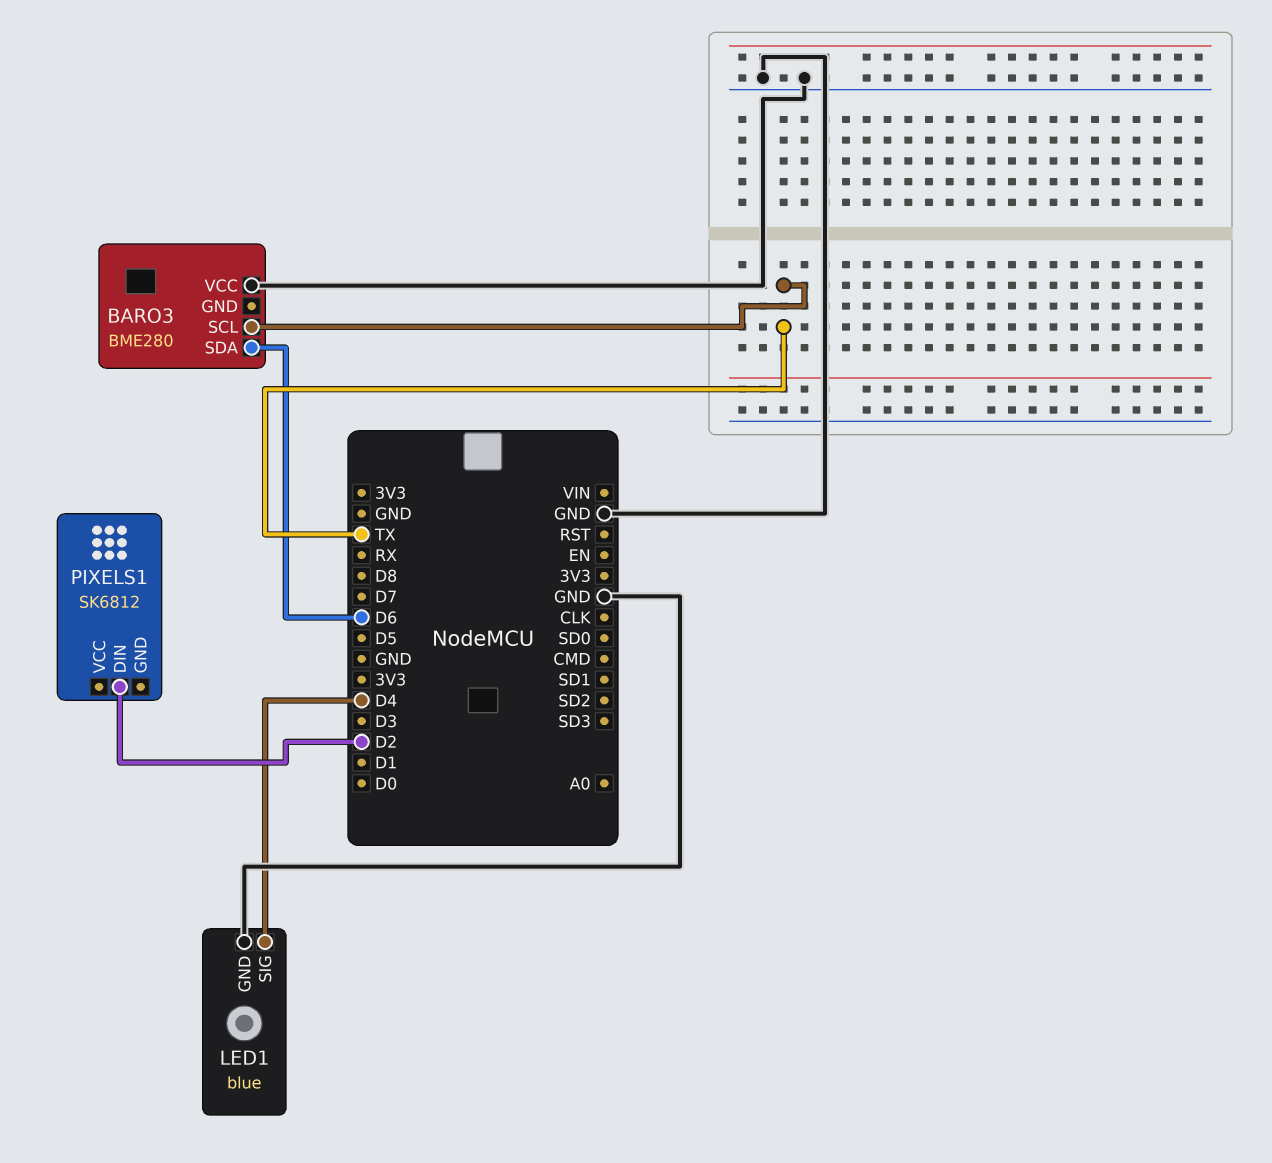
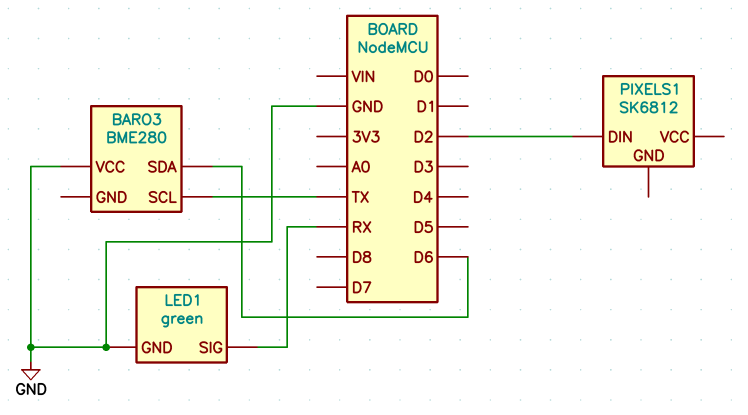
LED1: blue -> green
LED1 pin SIG: D4 -> RX

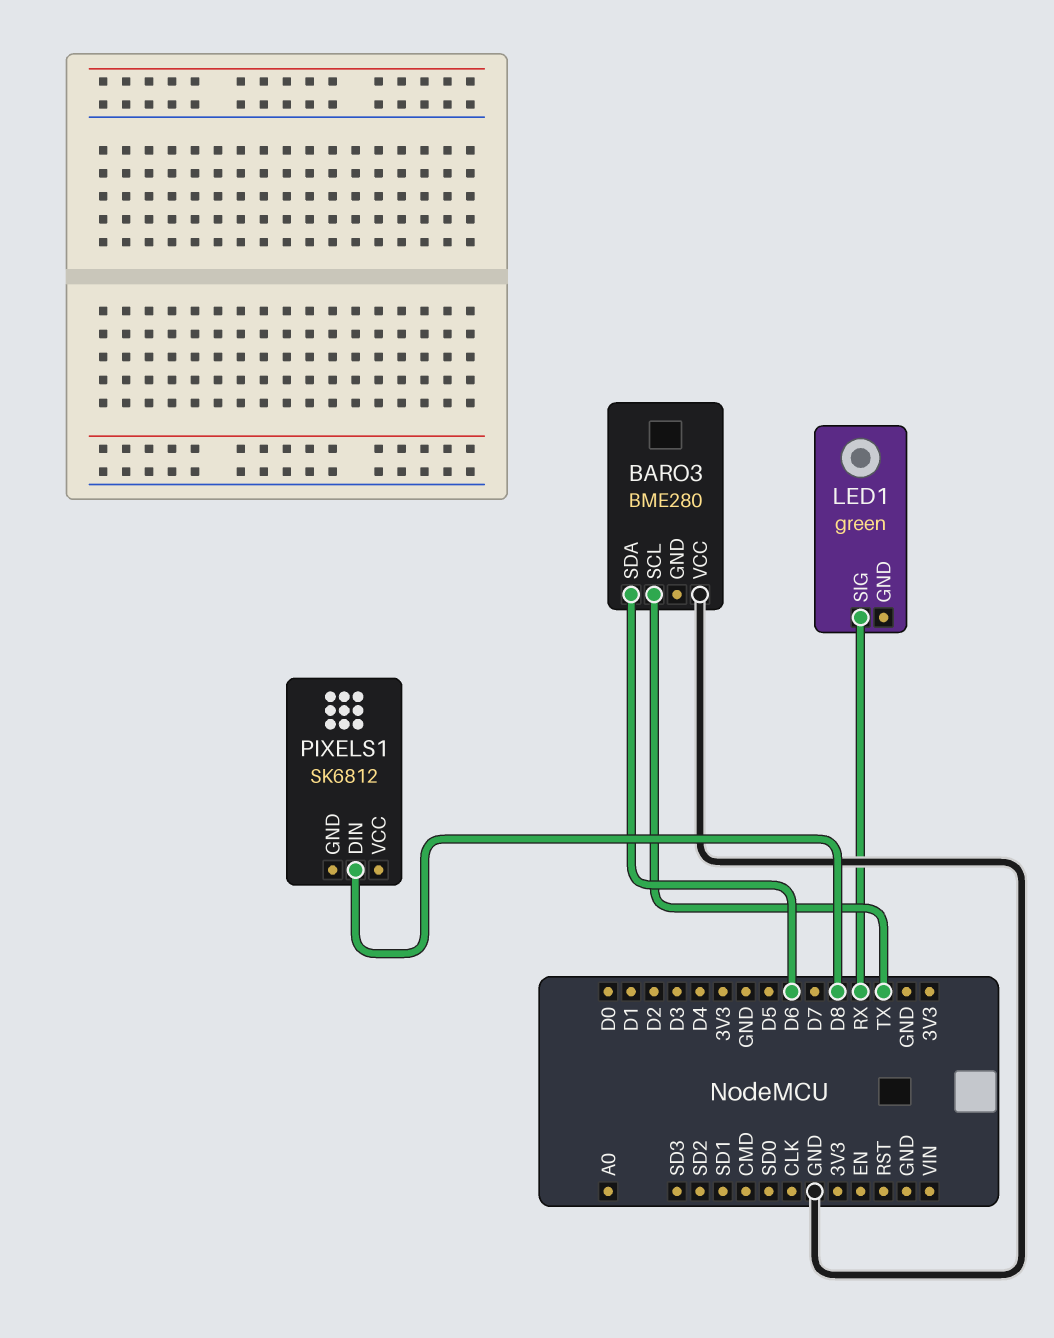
LED1 pin GND: GND -> none
PIXELS1 pin DIN: D2 -> D8

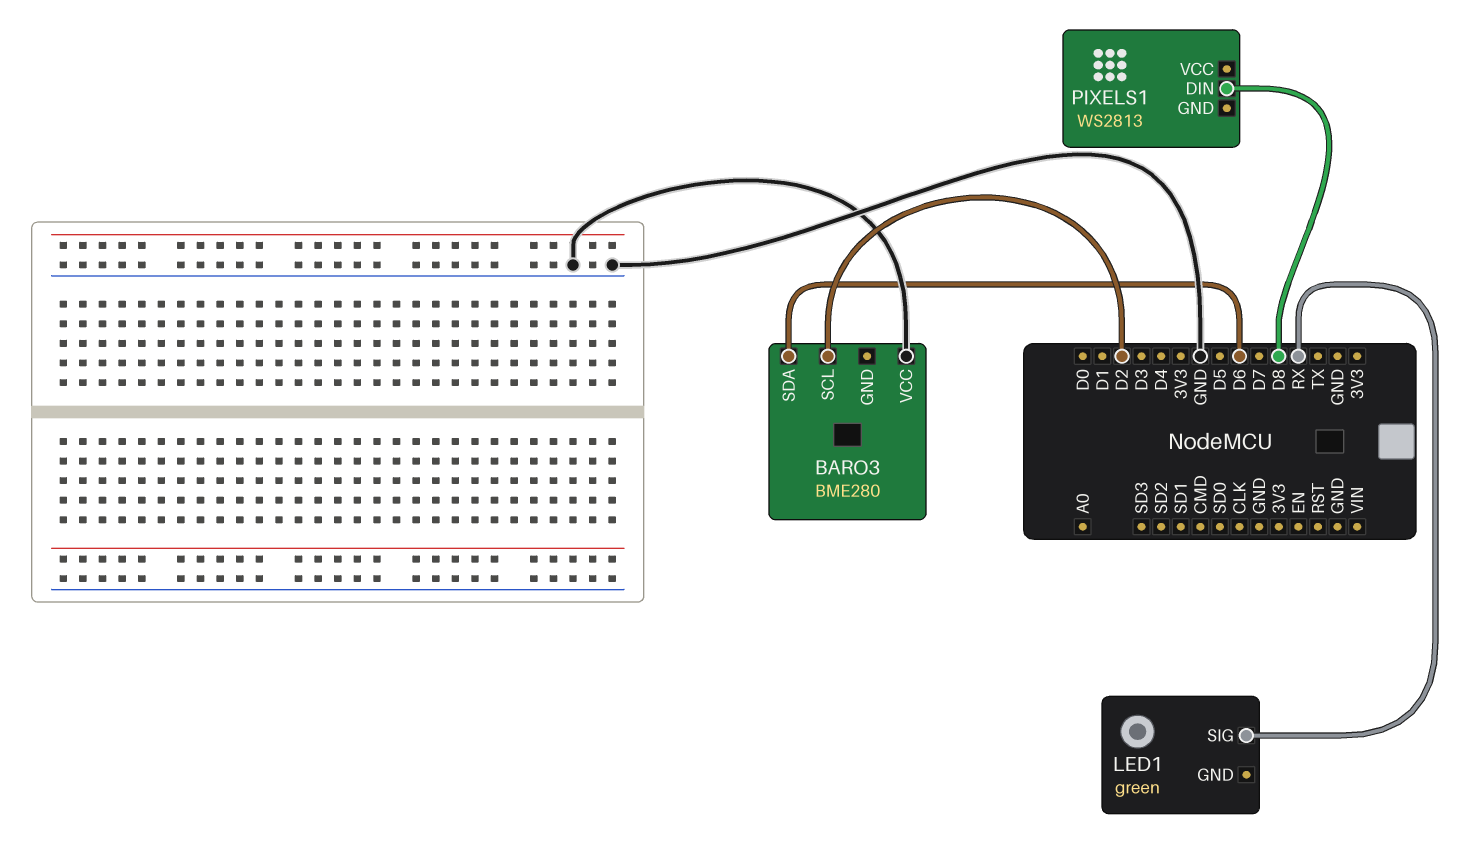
BARO3 pin SCL: TX -> D2
PIXELS1: SK6812 -> WS2813

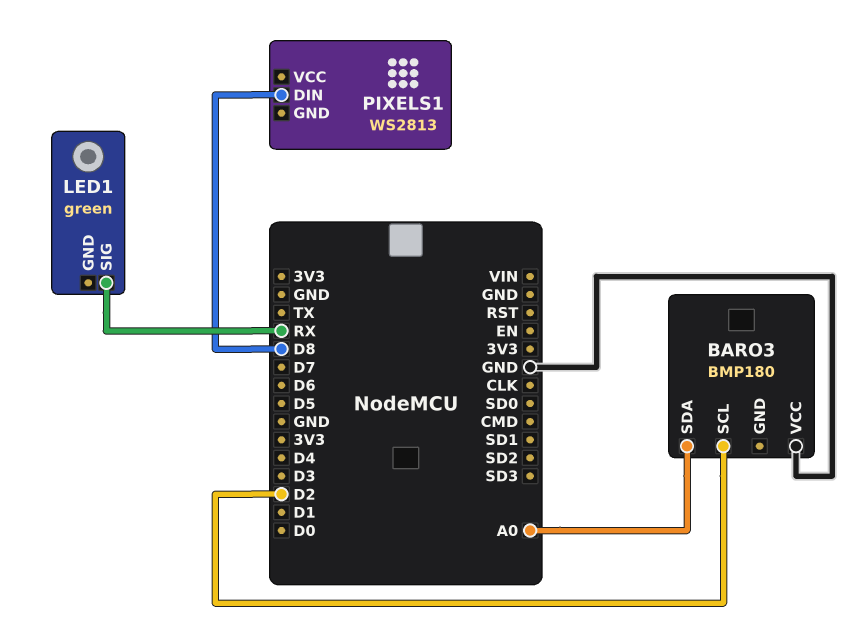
BARO3: BME280 -> BMP180
BARO3 pin SDA: D6 -> A0

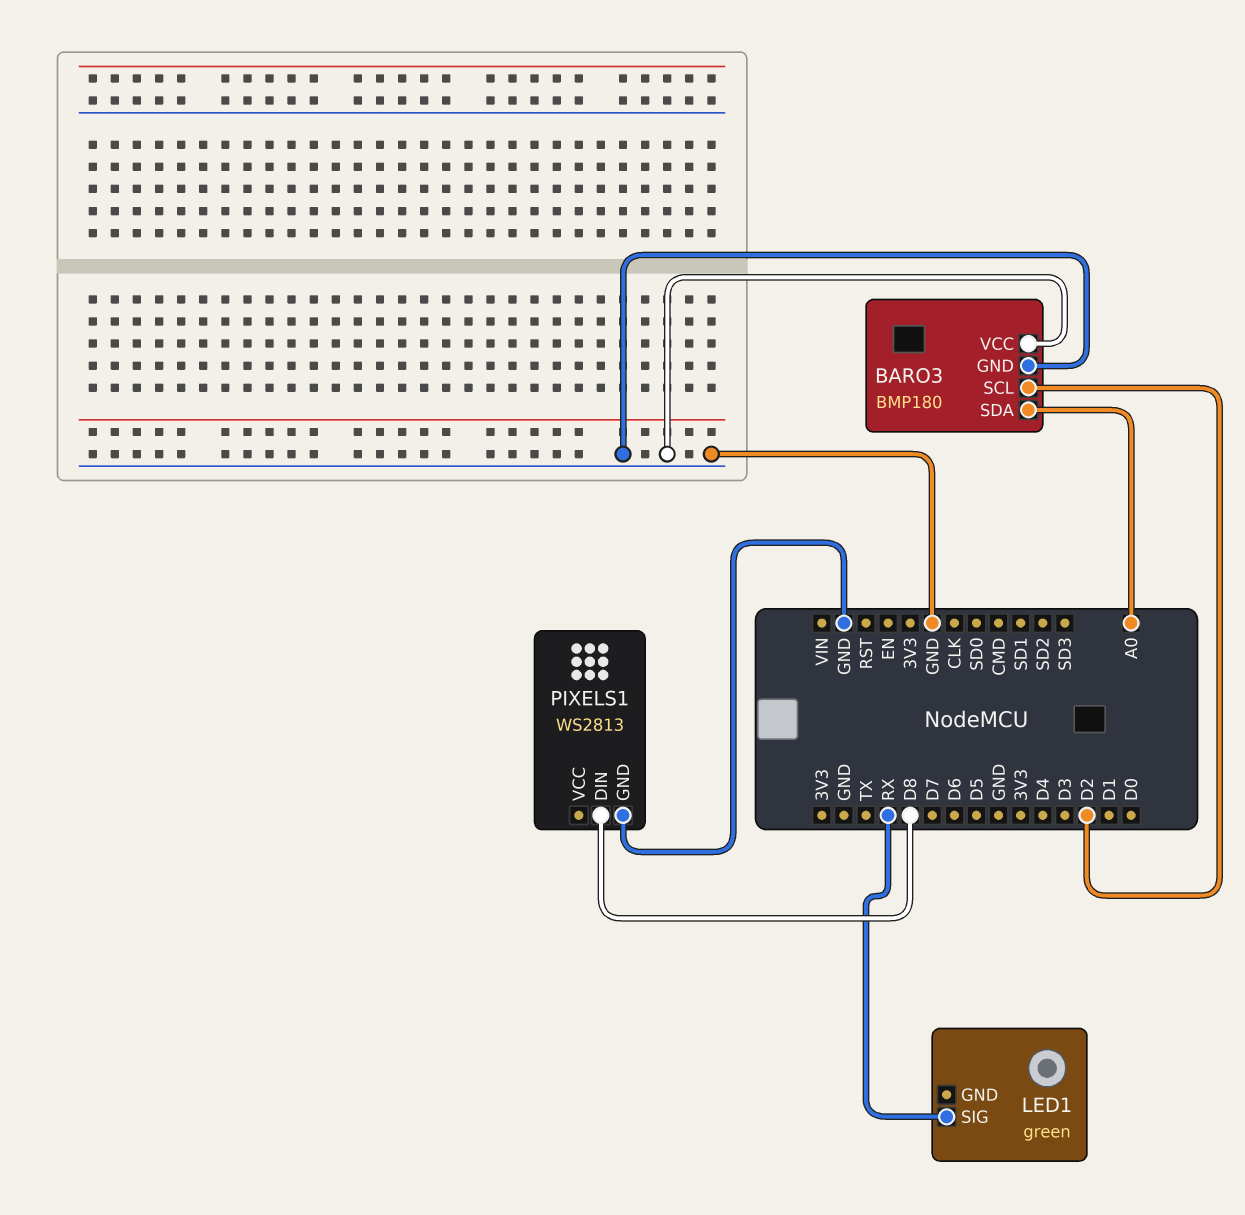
BARO3 pin GND: none -> GND
PIXELS1 pin GND: none -> GND

